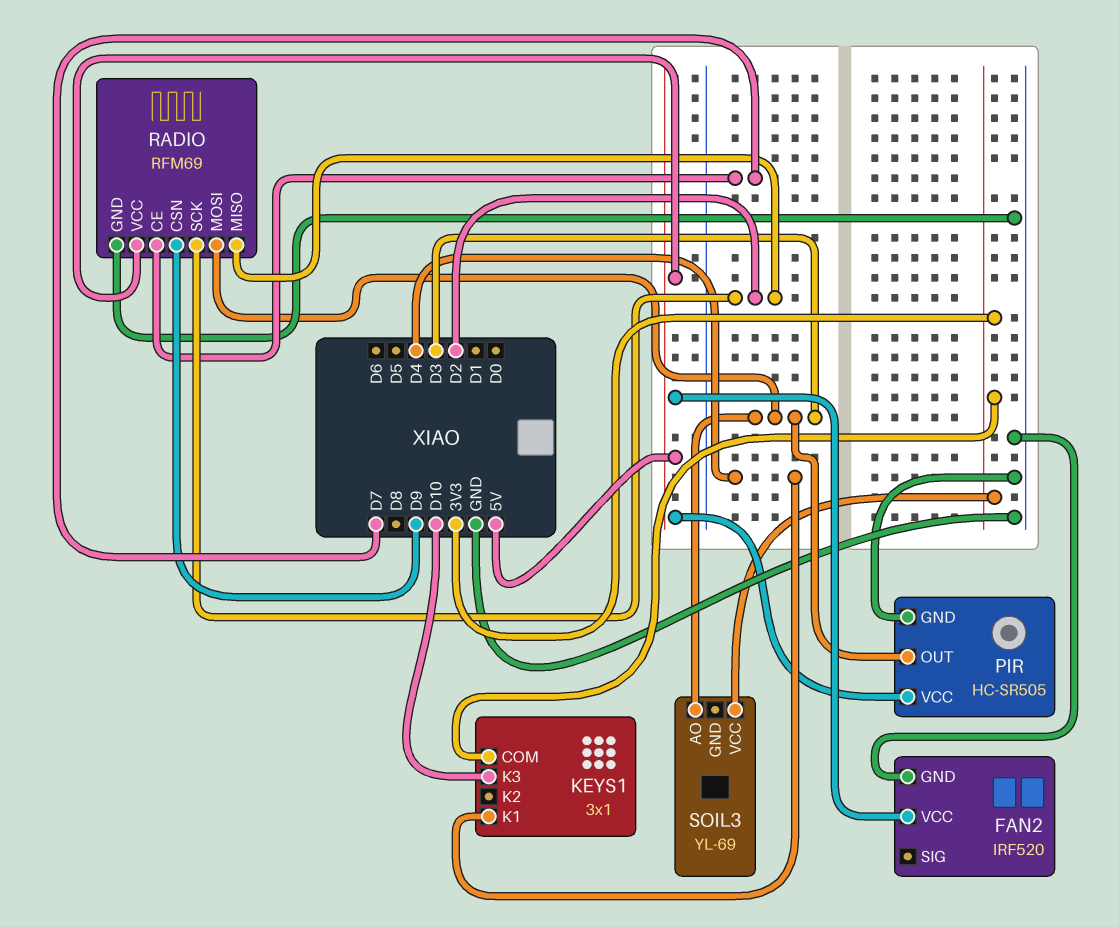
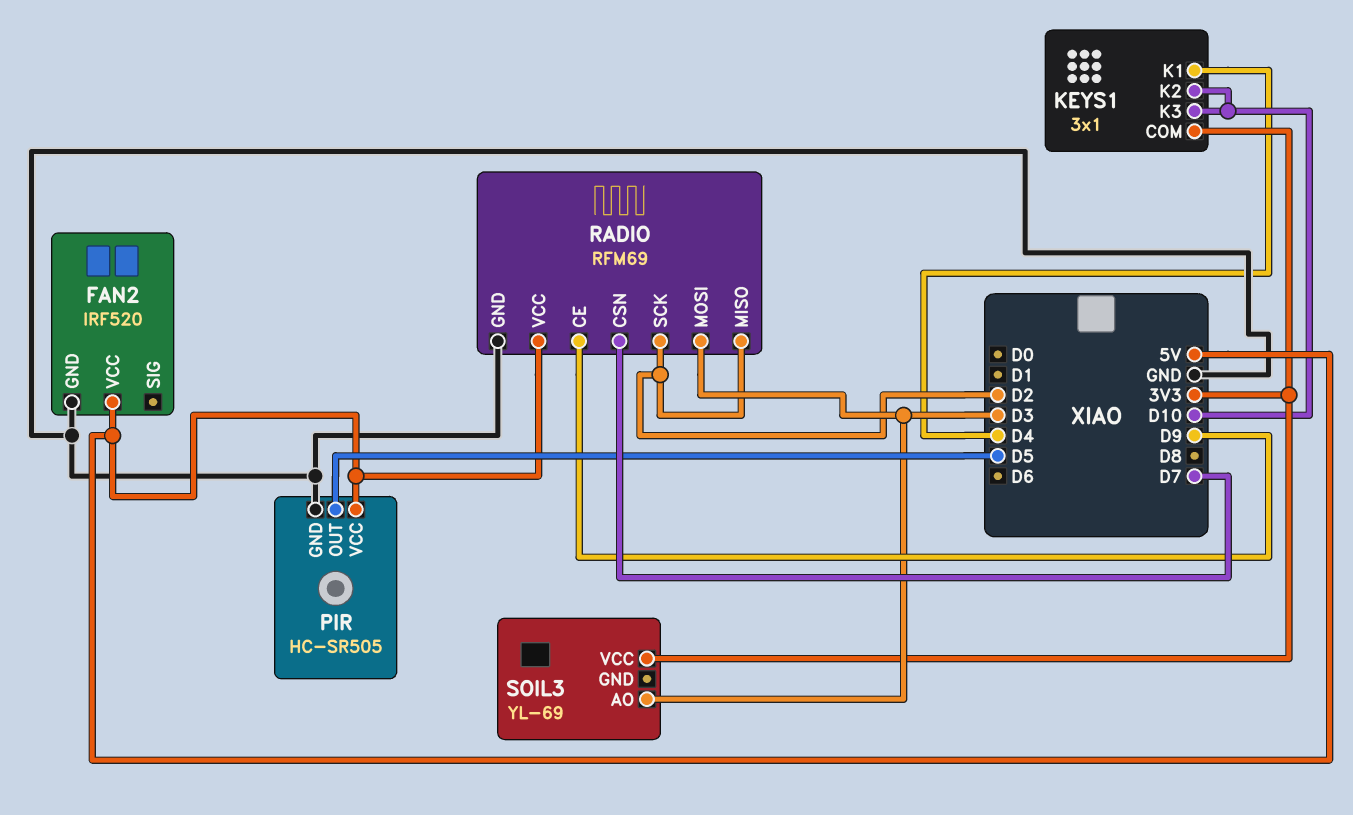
KEYS1 pin K2: none -> D10
PIR pin OUT: D3 -> D5
RADIO pin CE: D7 -> D9
RADIO pin CSN: D9 -> D7

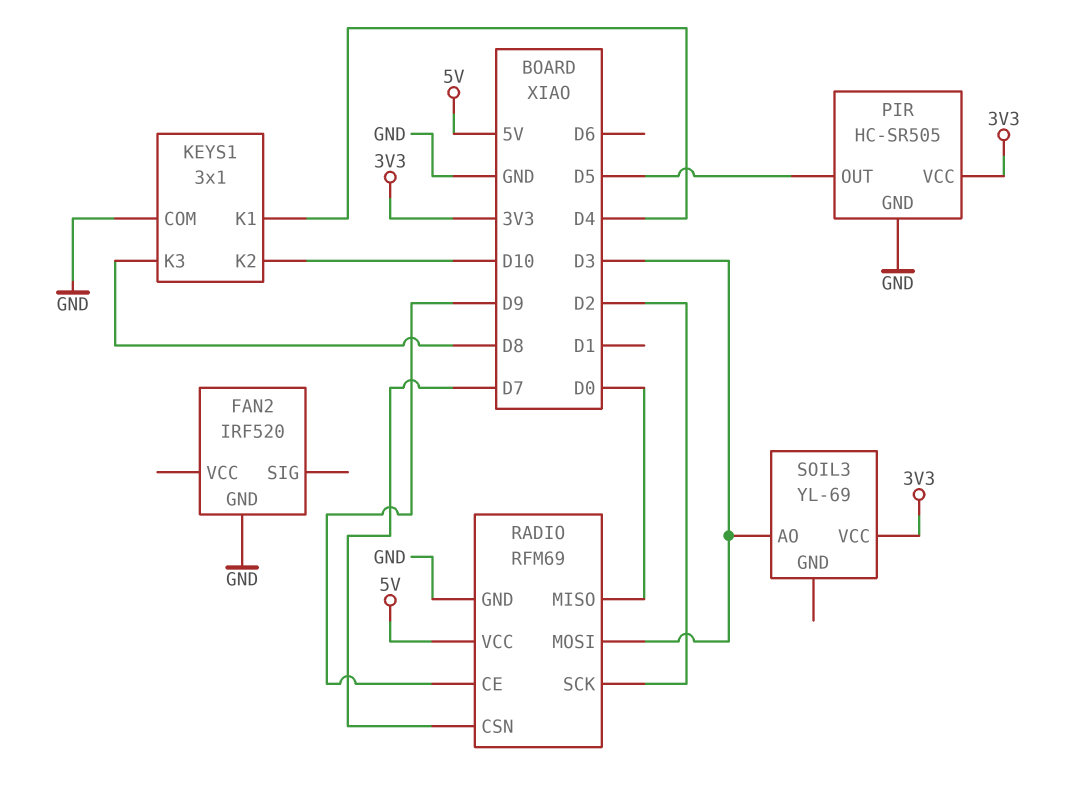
FAN2 pin VCC: 5V -> none
KEYS1 pin COM: 3V3 -> GND
KEYS1 pin K3: D10 -> D8
PIR pin VCC: 5V -> 3V3
RADIO pin MISO: D2 -> D0

